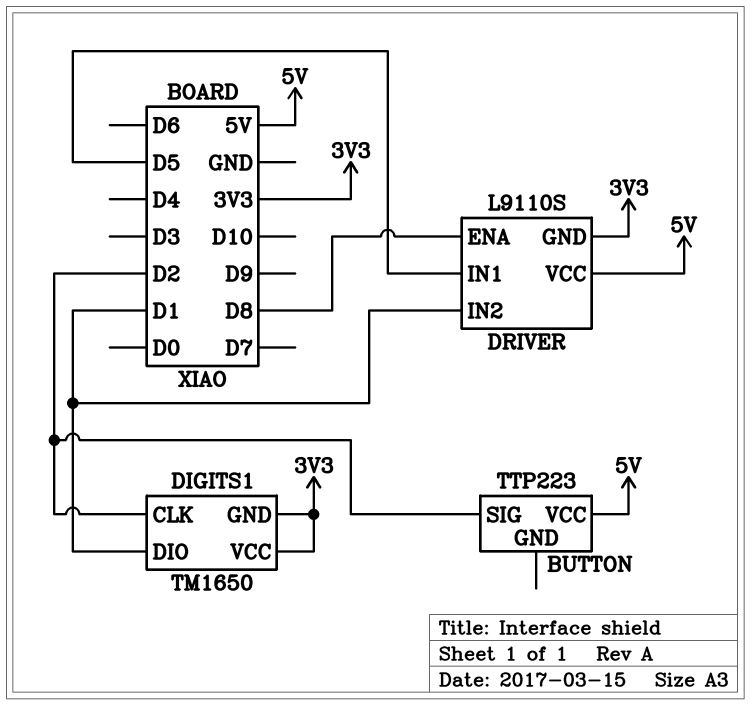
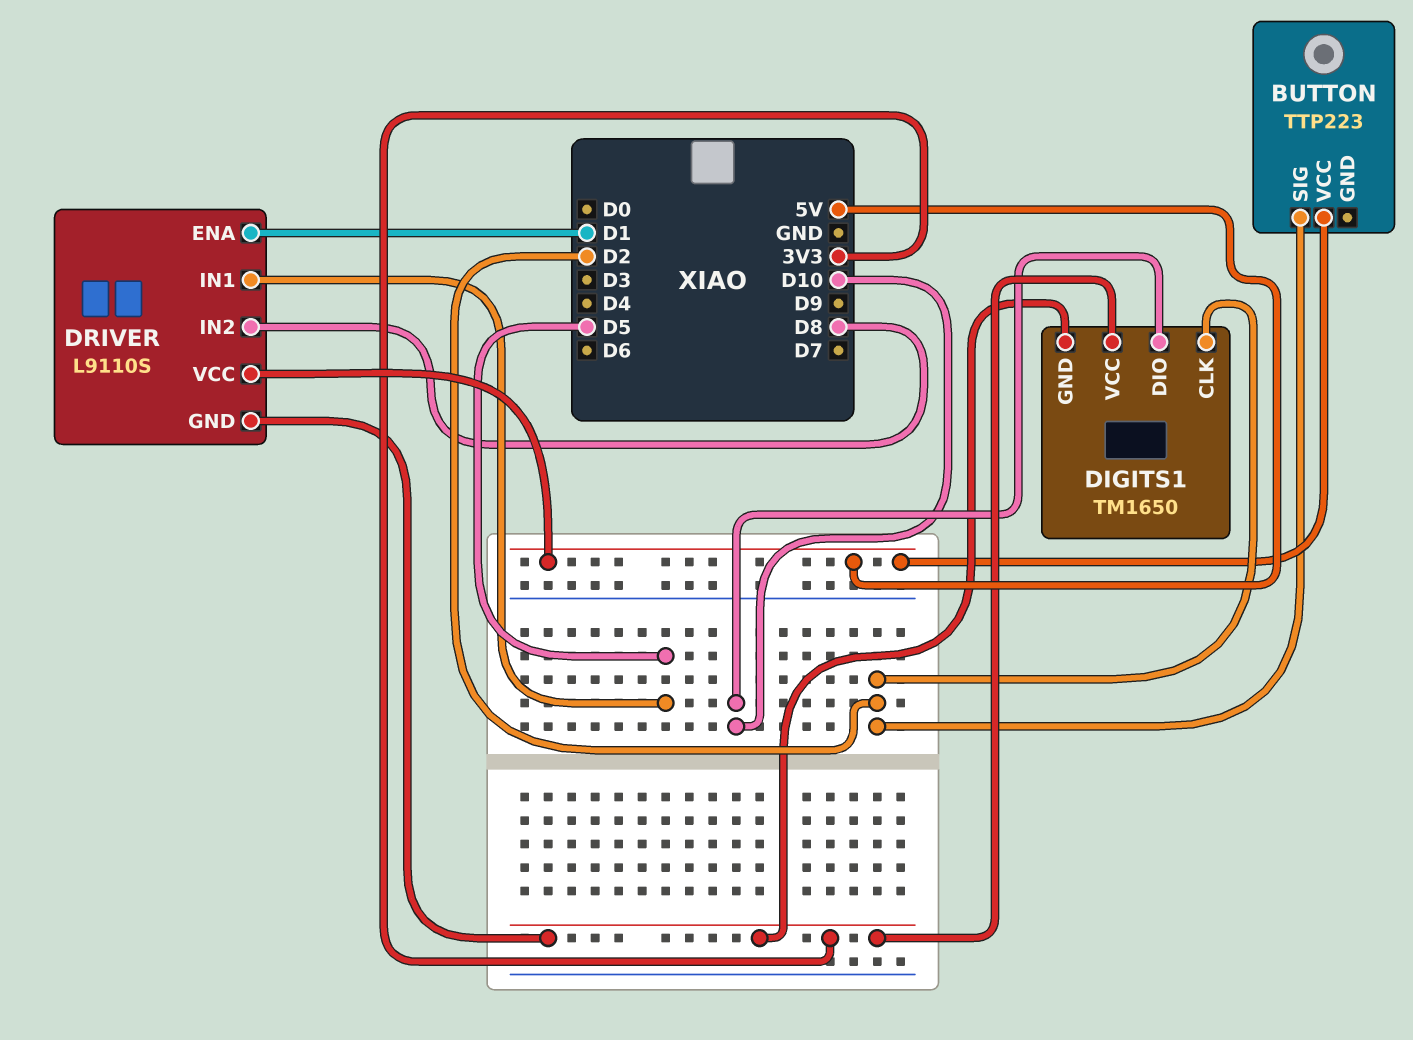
DIGITS1 pin DIO: D1 -> D10
DRIVER pin ENA: D8 -> D1
DRIVER pin IN2: D1 -> D8

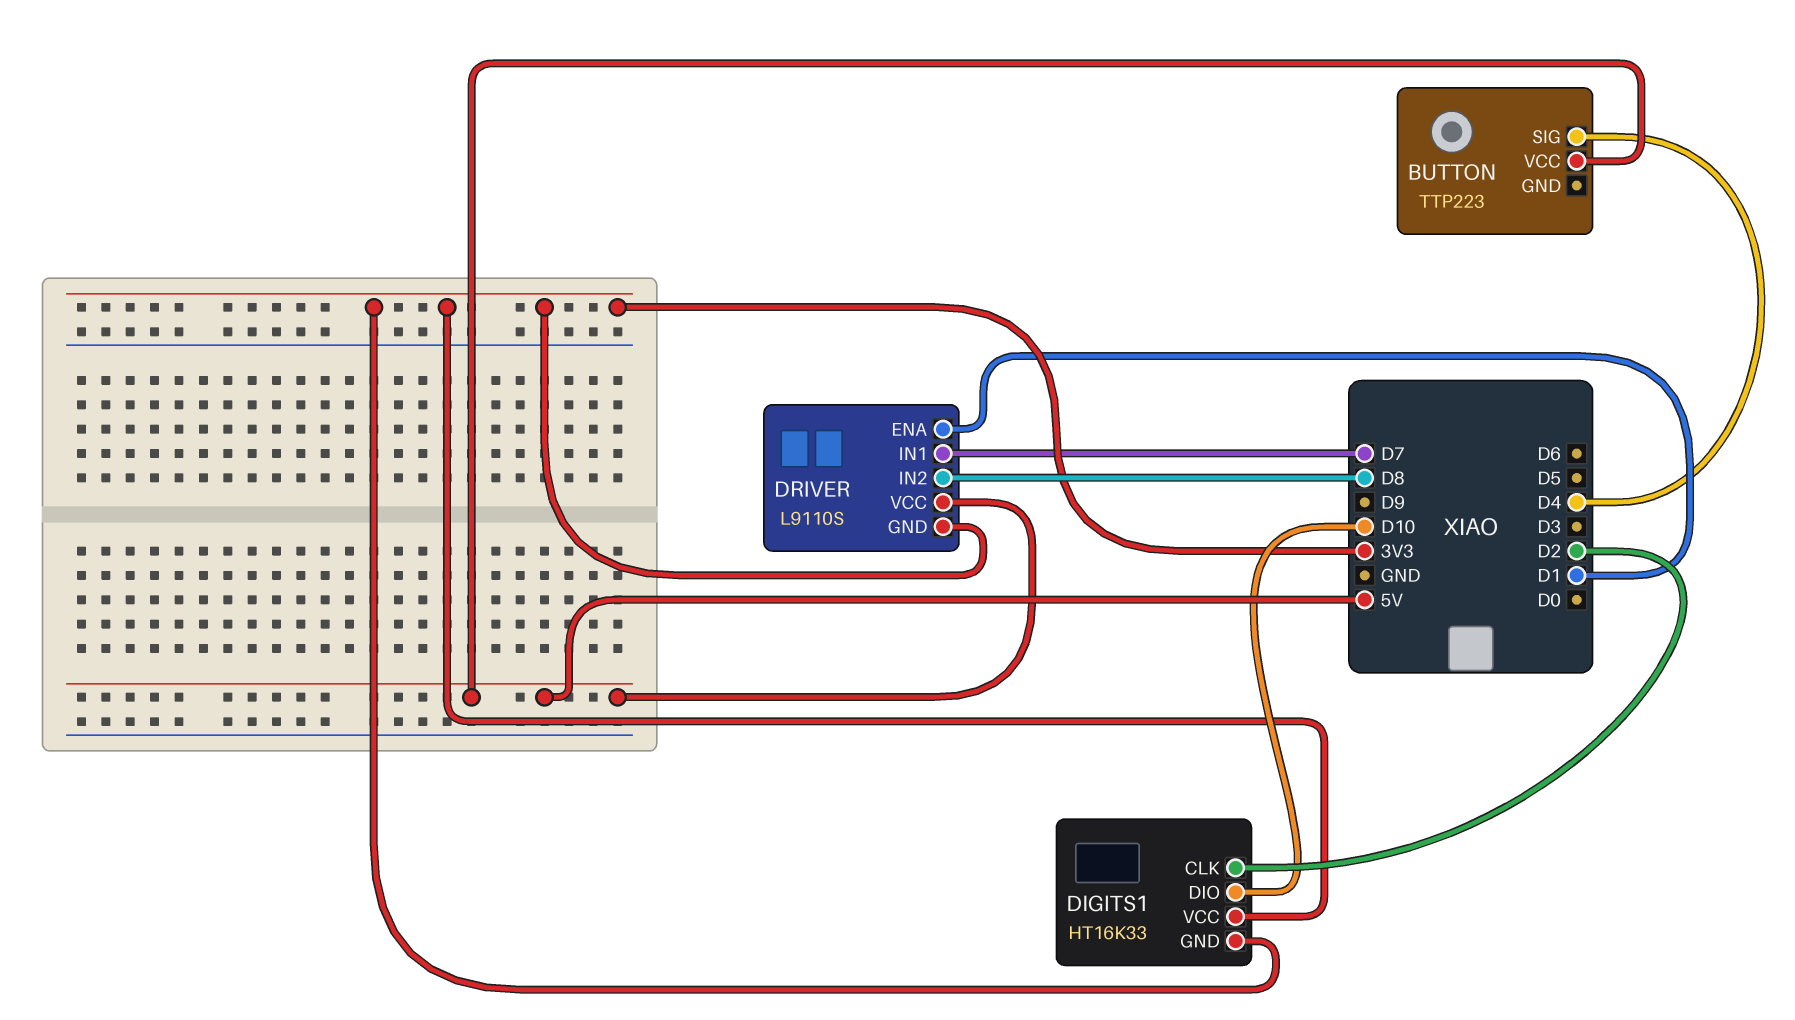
BUTTON pin SIG: D2 -> D4
DIGITS1: TM1650 -> HT16K33
DRIVER pin IN1: D5 -> D7

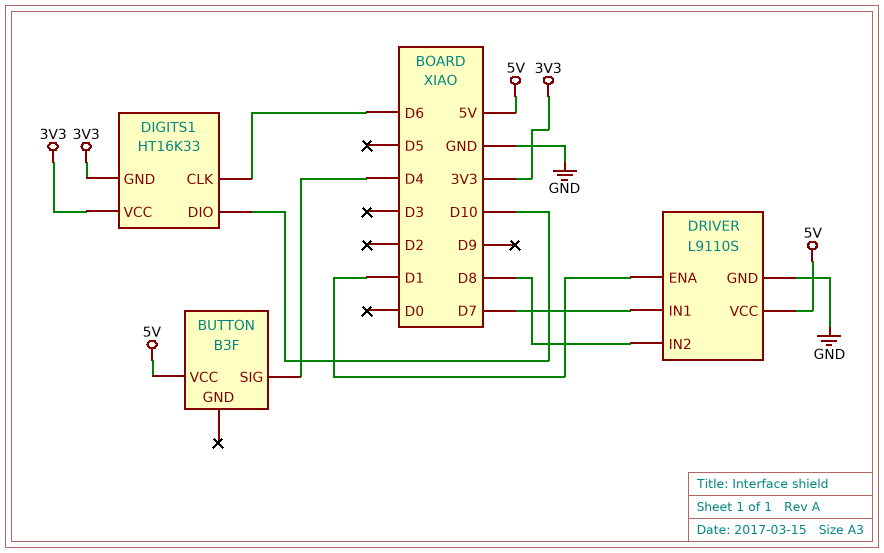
BUTTON: TTP223 -> B3F
DIGITS1 pin CLK: D2 -> D6
DRIVER pin GND: 3V3 -> GND

